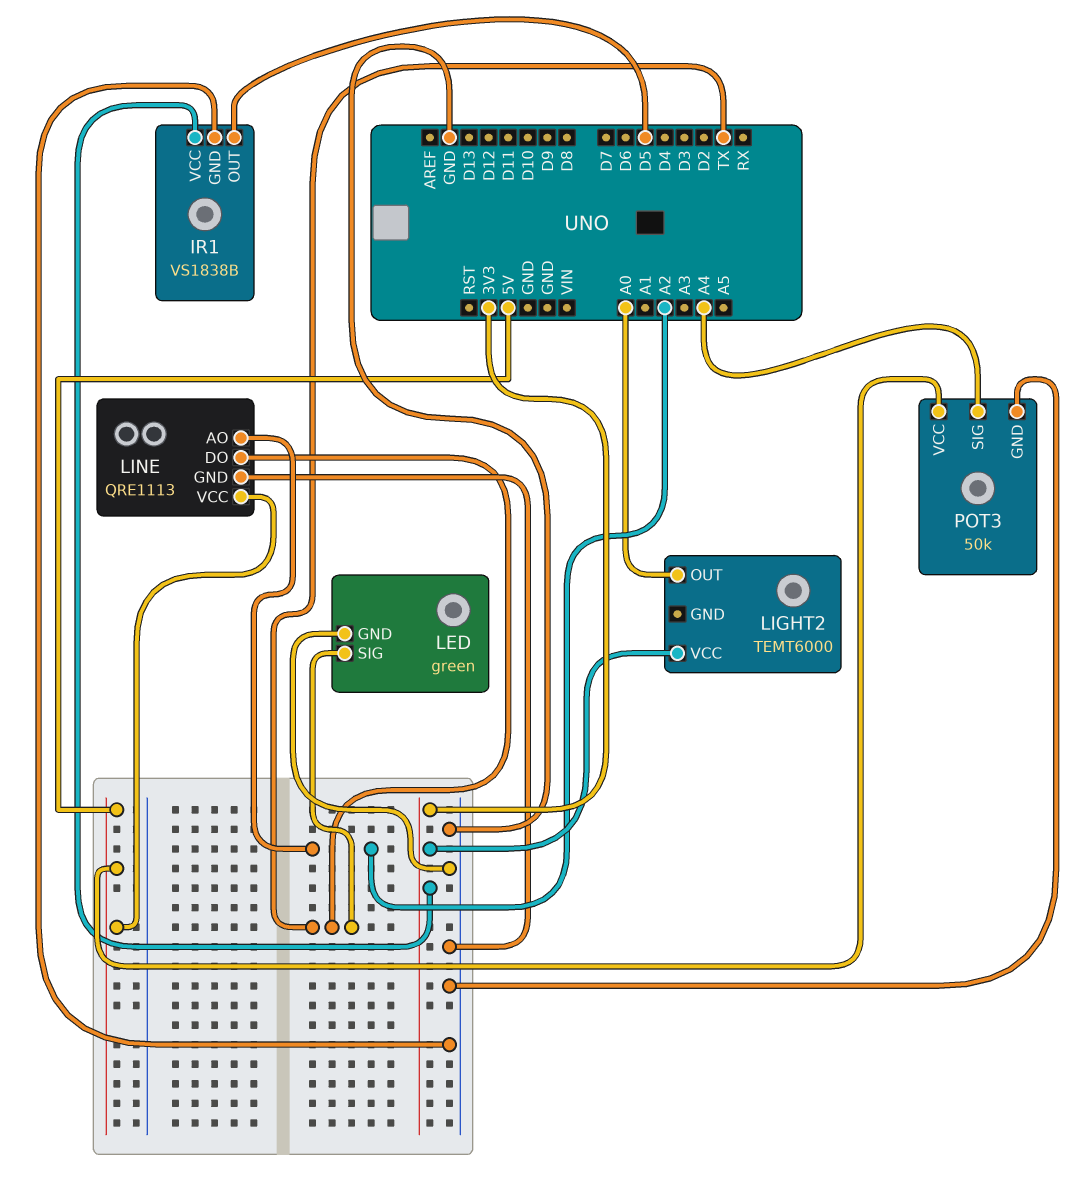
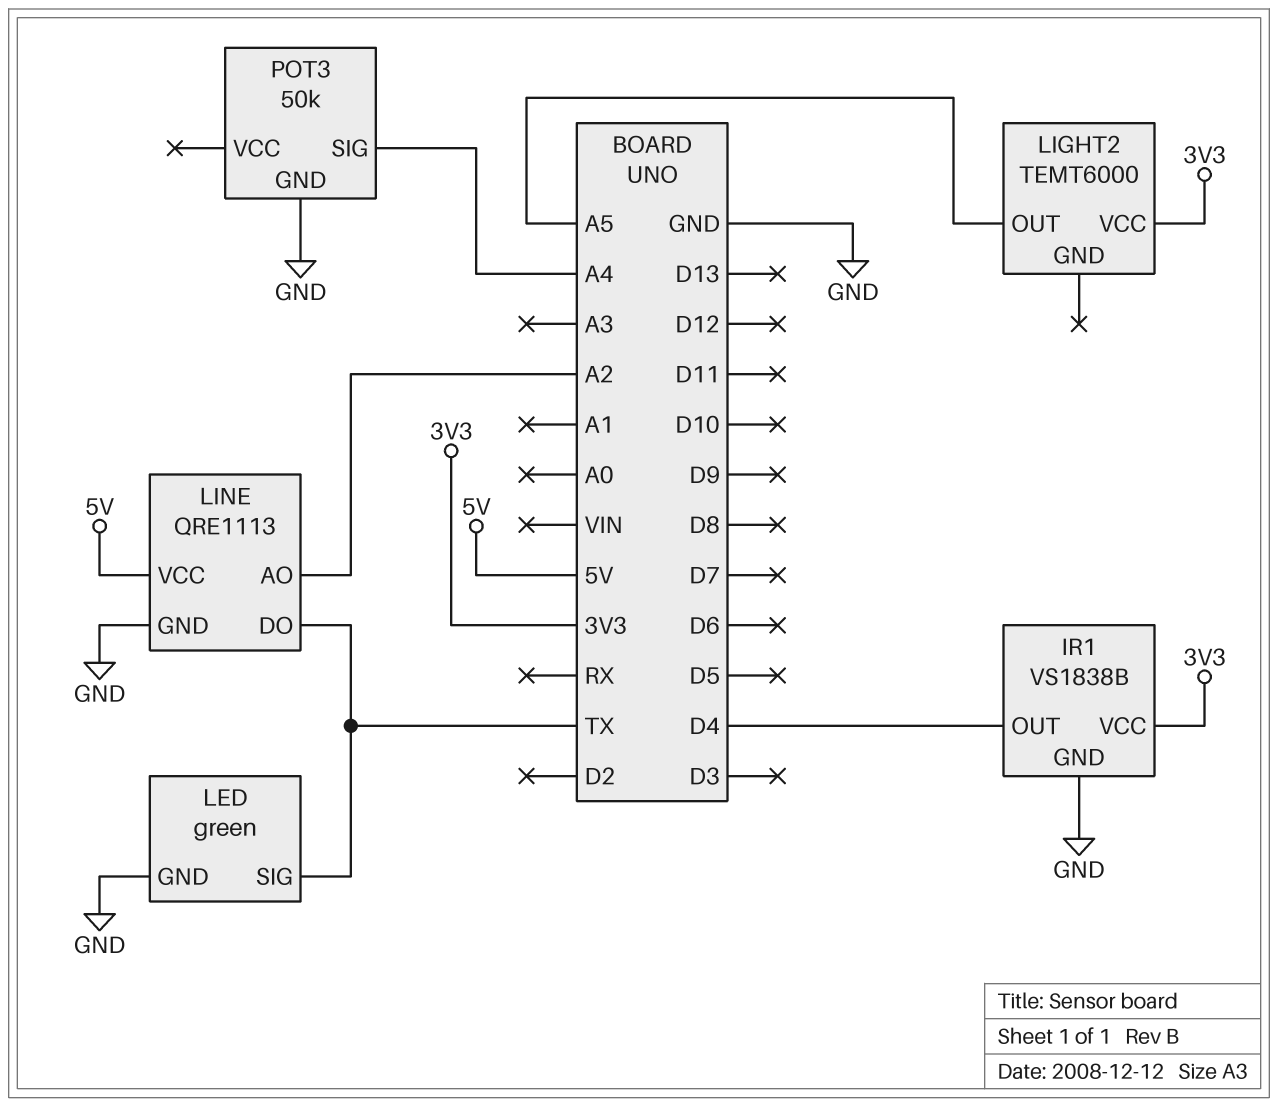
IR1 pin OUT: D5 -> D4
LIGHT2 pin OUT: A0 -> A5
POT3 pin VCC: 5V -> none

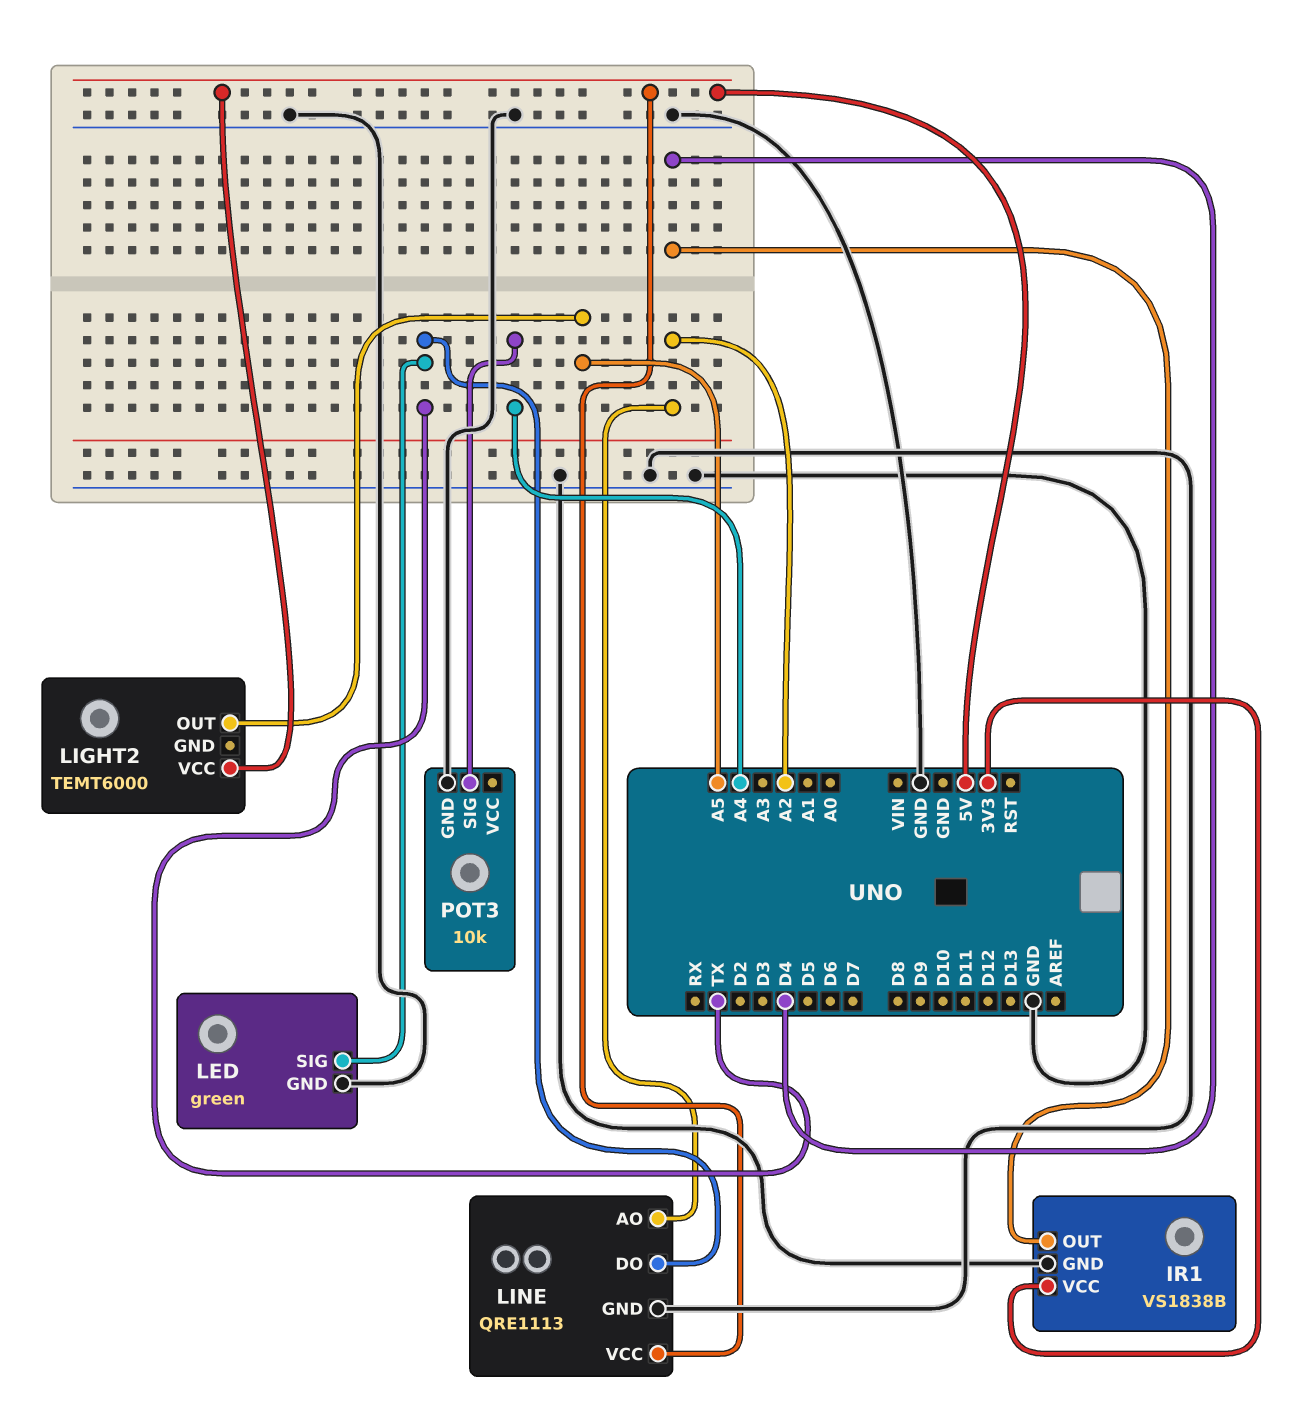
LIGHT2 pin VCC: 3V3 -> 5V
POT3: 50k -> 10k

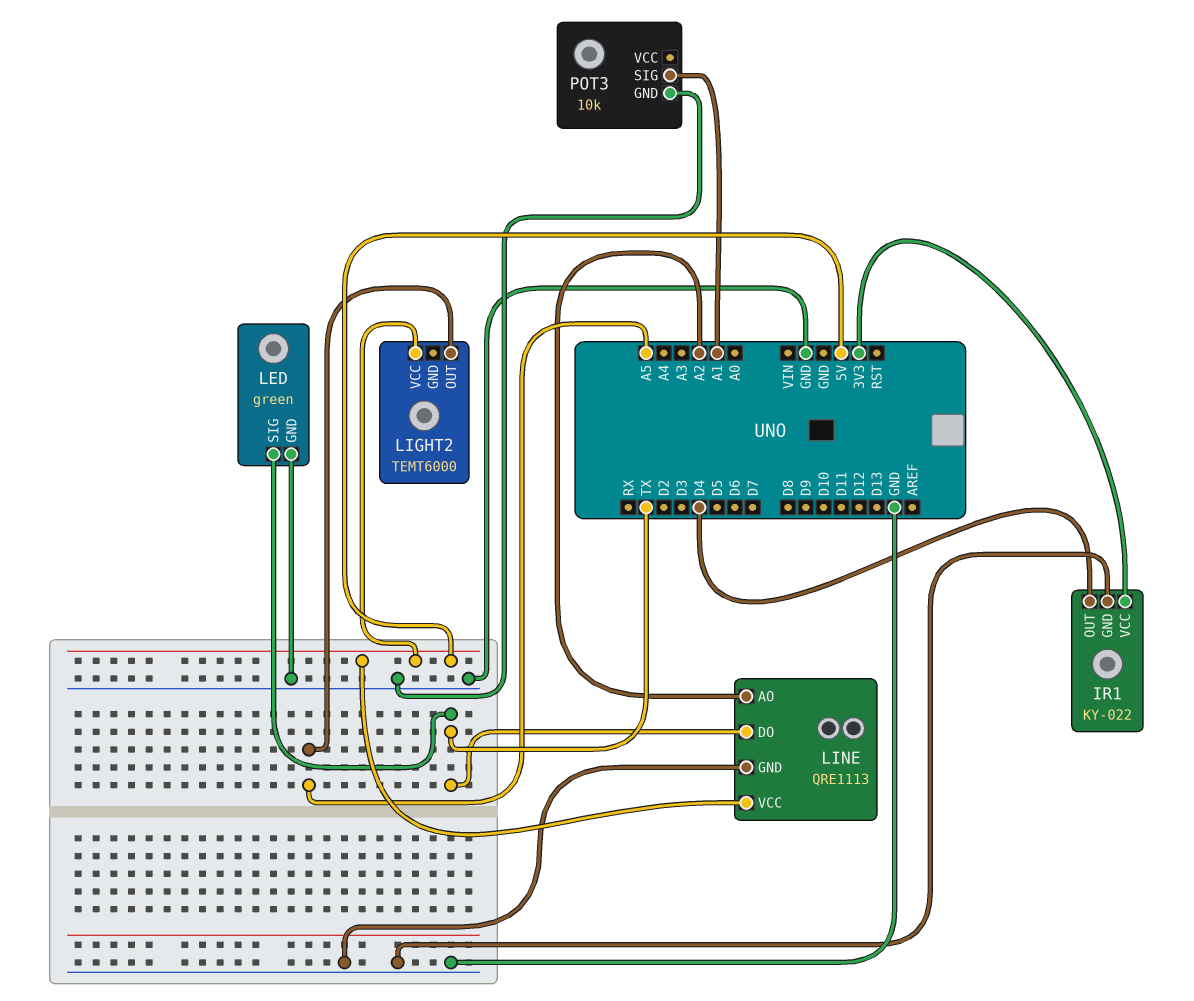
IR1: VS1838B -> KY-022
POT3 pin SIG: A4 -> A1

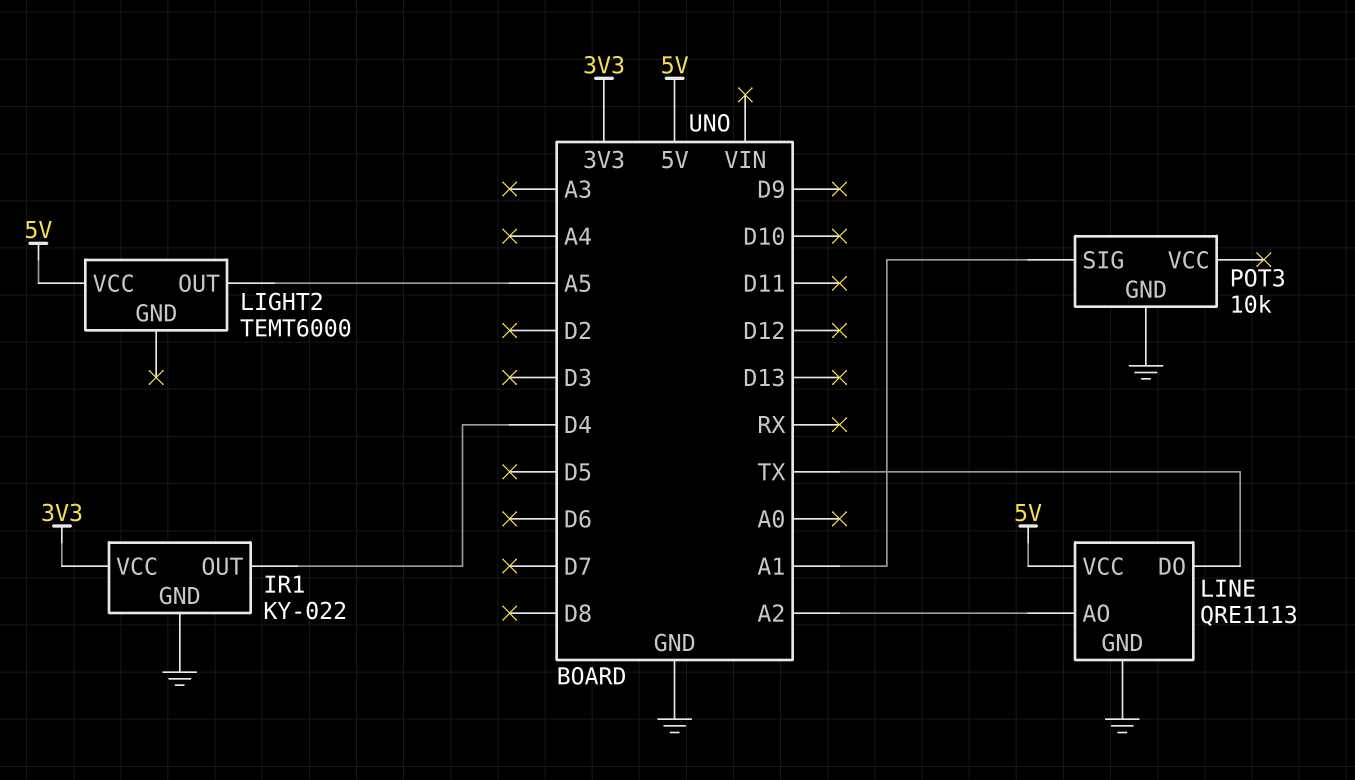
LED: green -> none
LED pin GND: GND -> none
LED pin SIG: TX -> none

